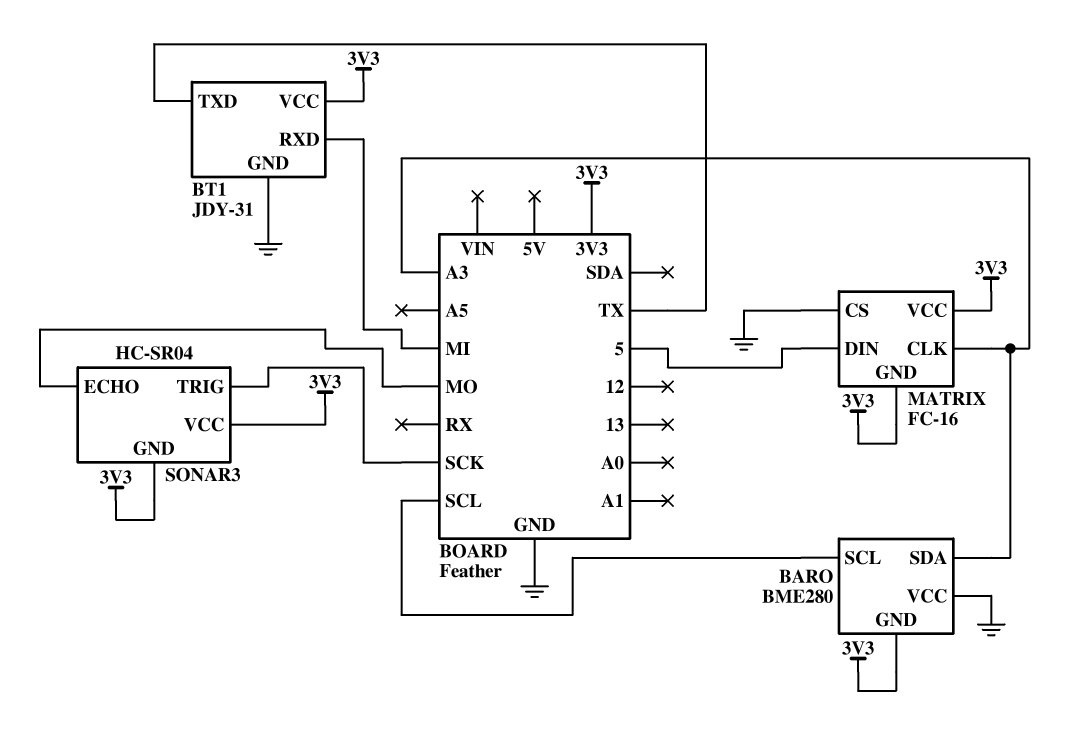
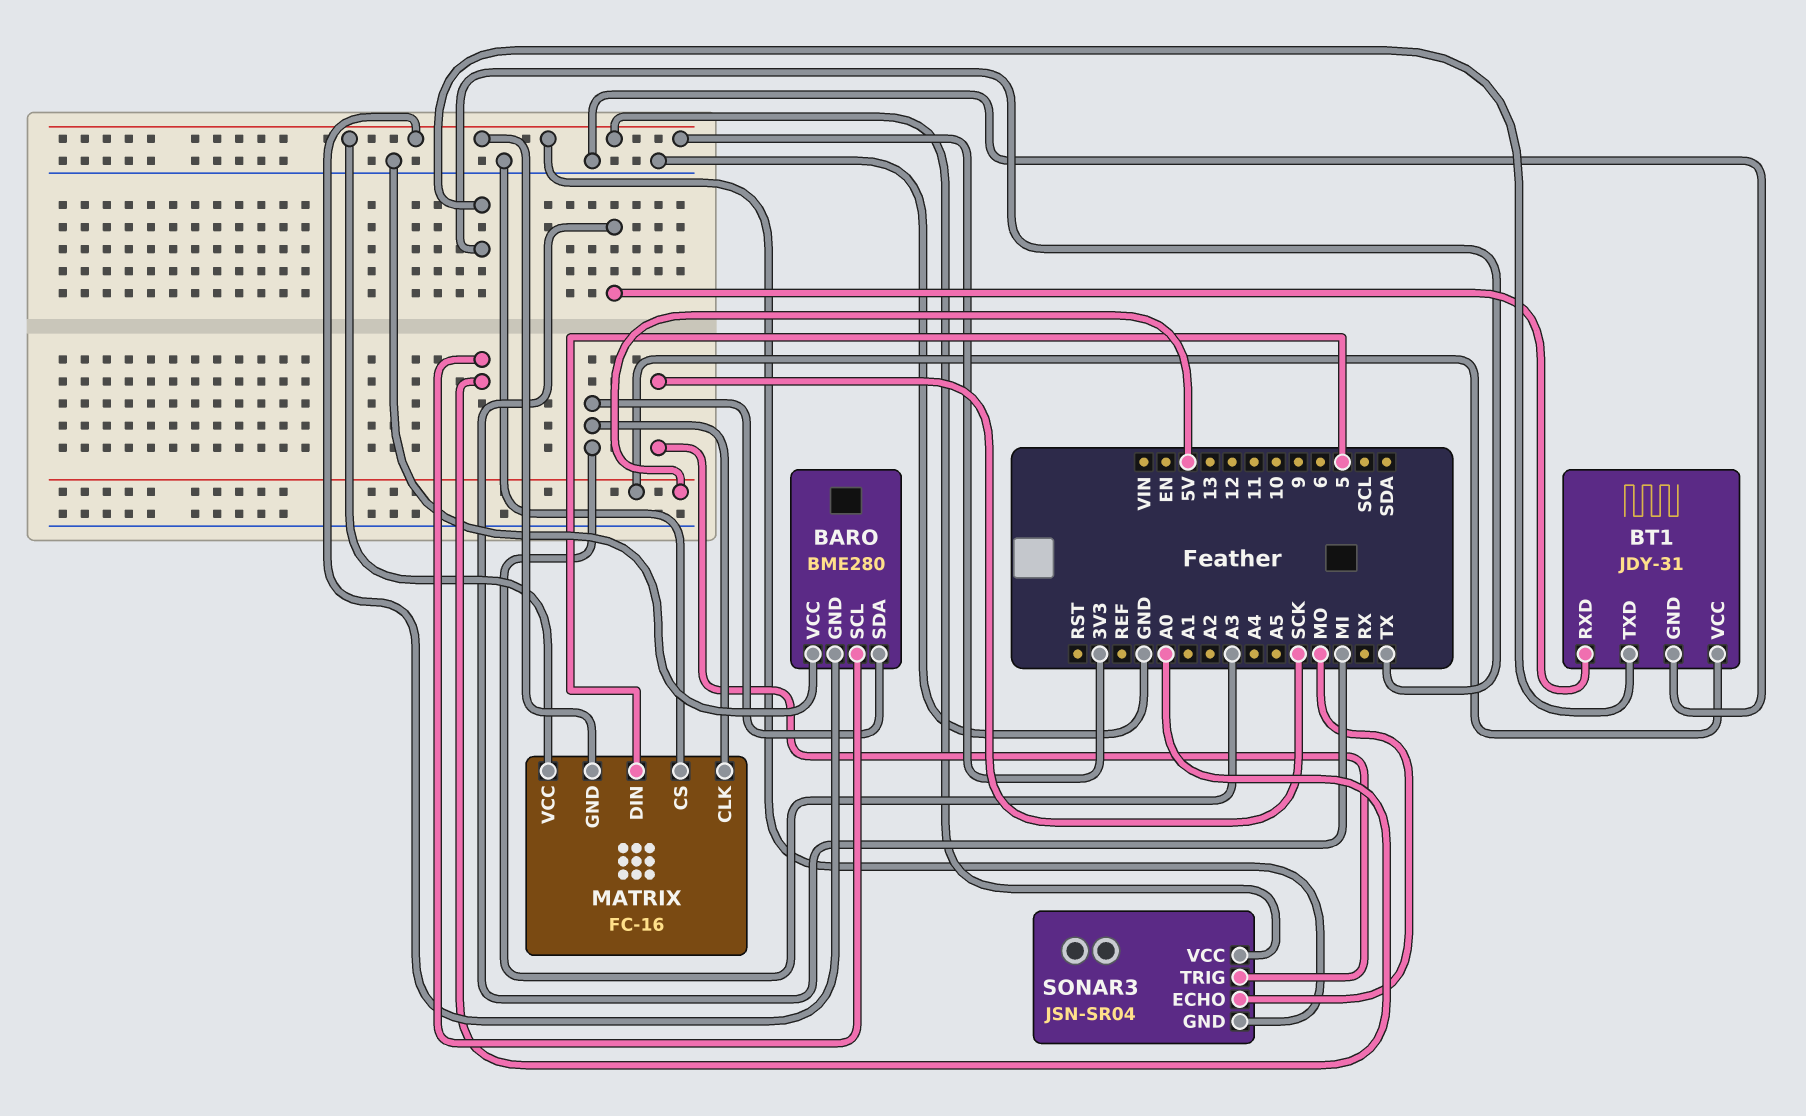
BARO pin SCL: SCL -> A0
BT1 pin VCC: 3V3 -> 5V
SONAR3: HC-SR04 -> JSN-SR04

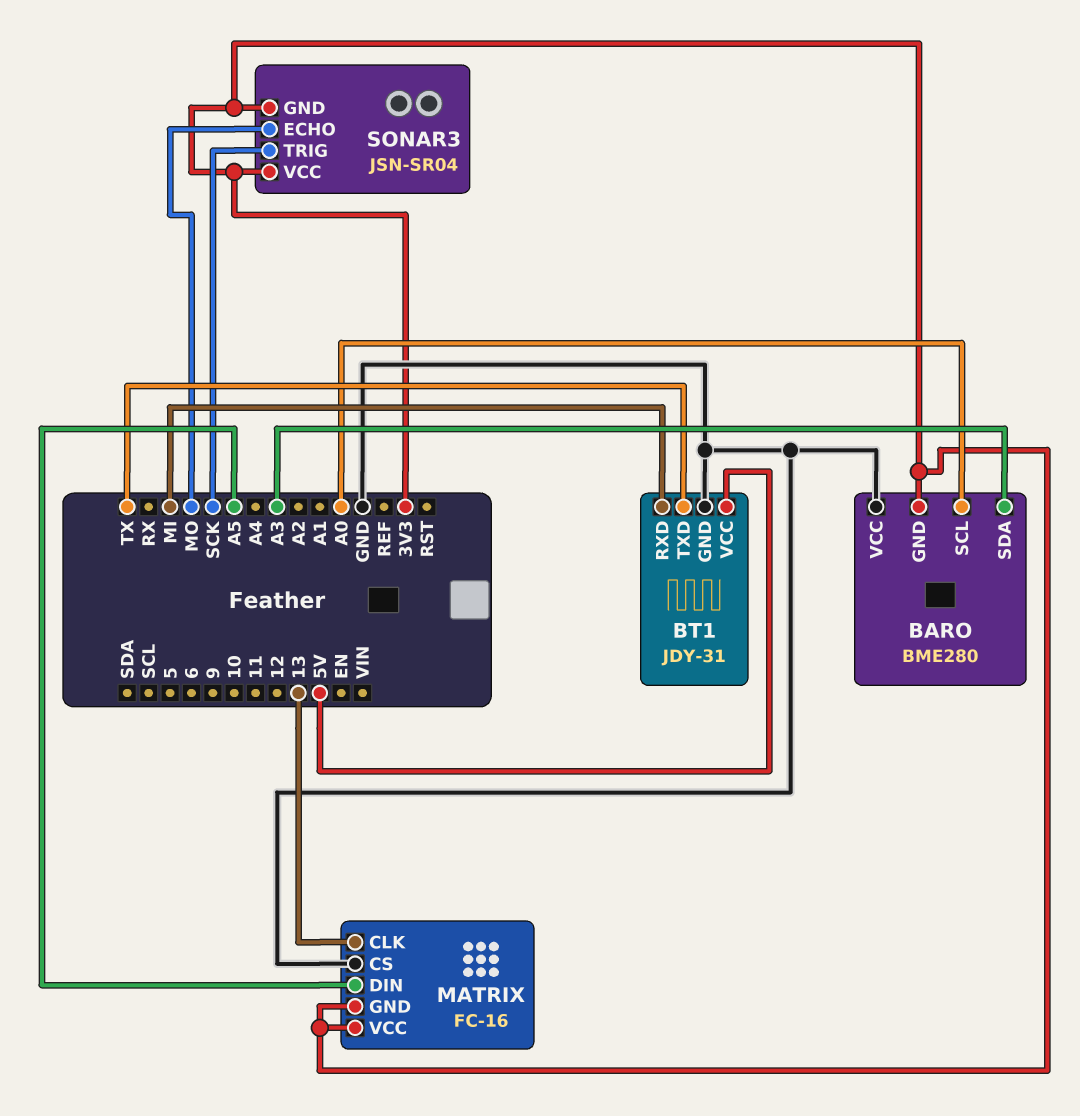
MATRIX pin CLK: A3 -> 13
MATRIX pin DIN: 5 -> A5

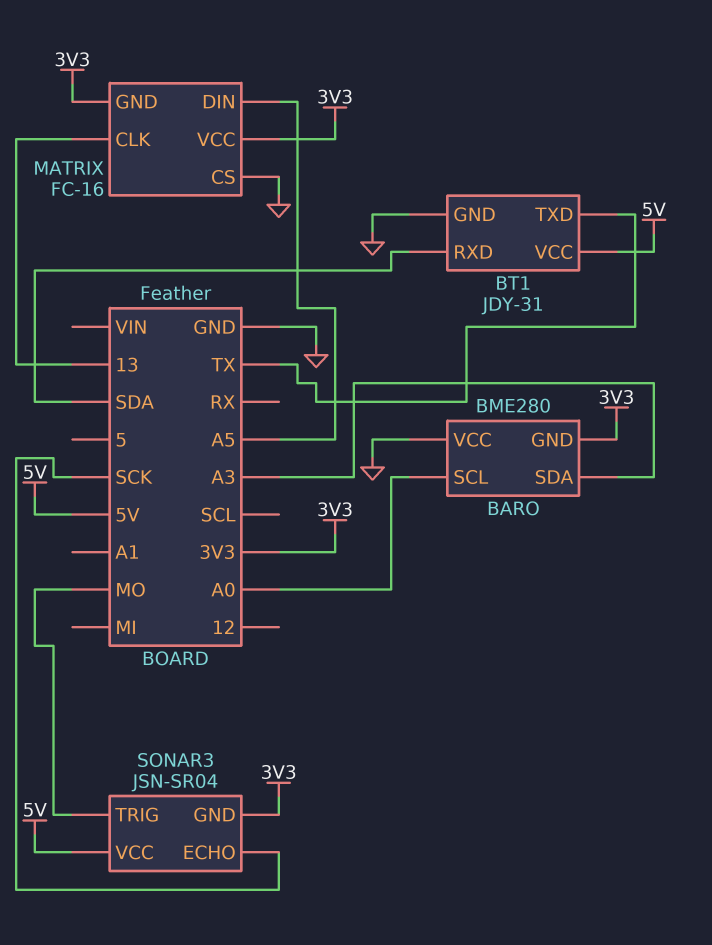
BT1 pin RXD: MI -> SDA
SONAR3 pin ECHO: MO -> SCK
SONAR3 pin TRIG: SCK -> MO
SONAR3 pin VCC: 3V3 -> 5V

